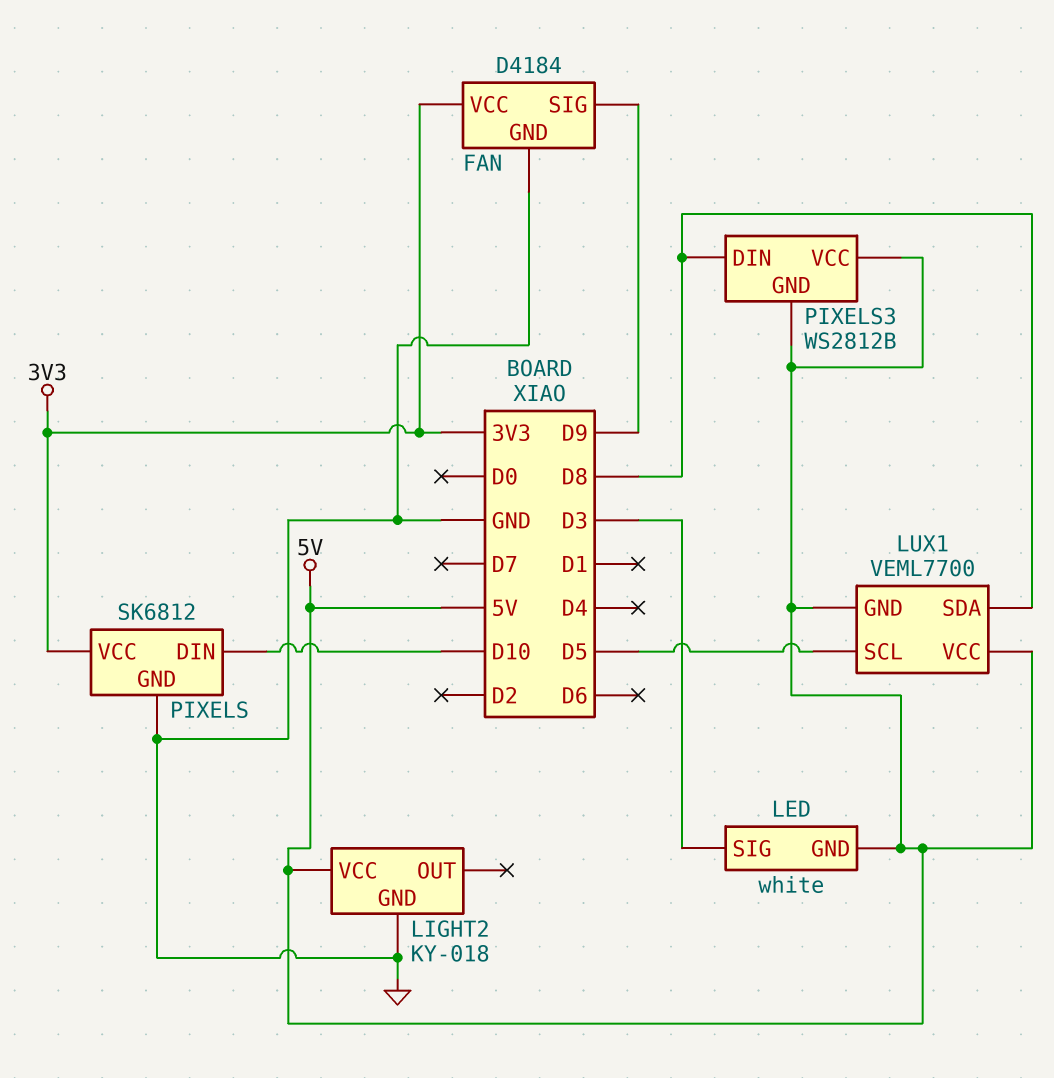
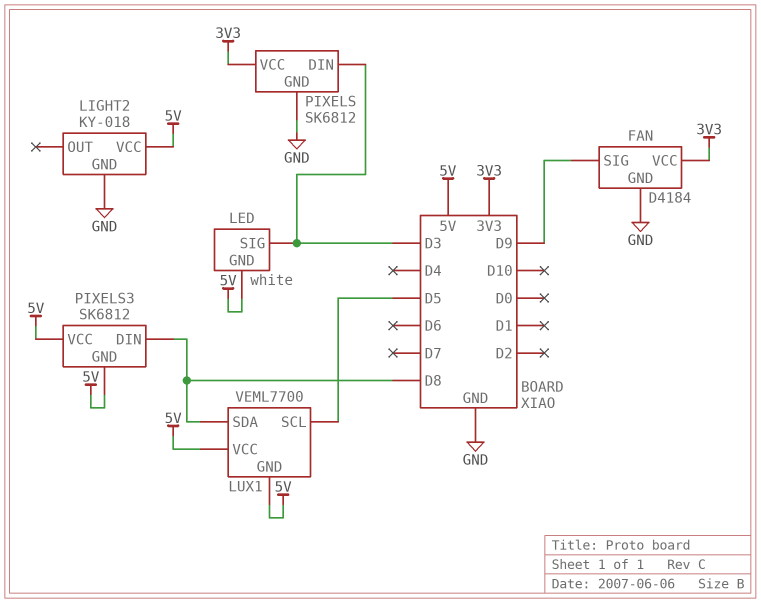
PIXELS pin DIN: D10 -> D3
PIXELS3: WS2812B -> SK6812

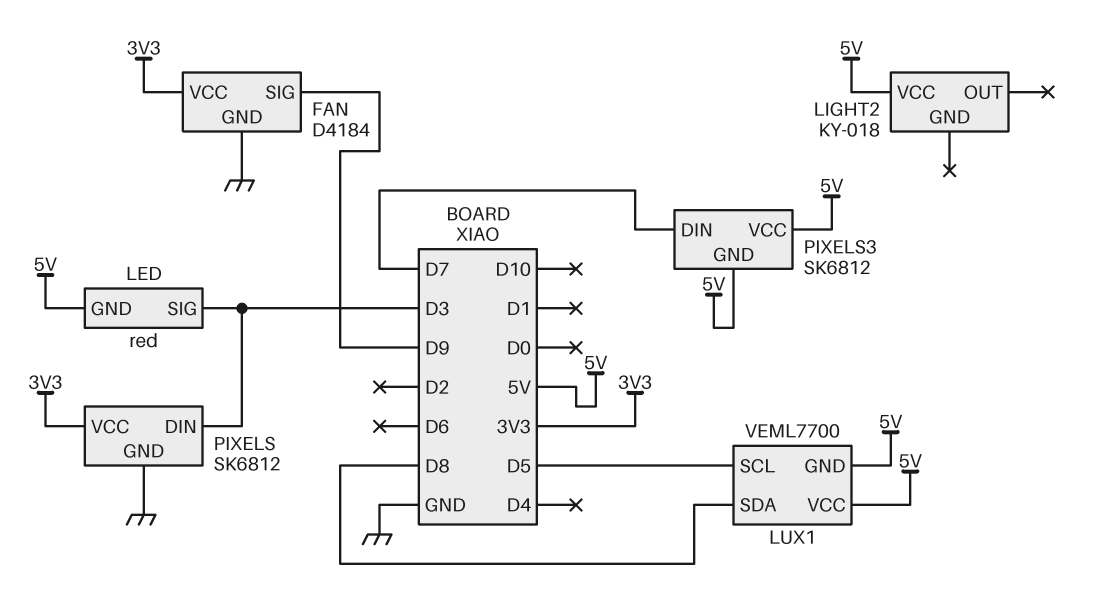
LED: white -> red
LIGHT2 pin GND: GND -> none
PIXELS3 pin DIN: D8 -> D7

